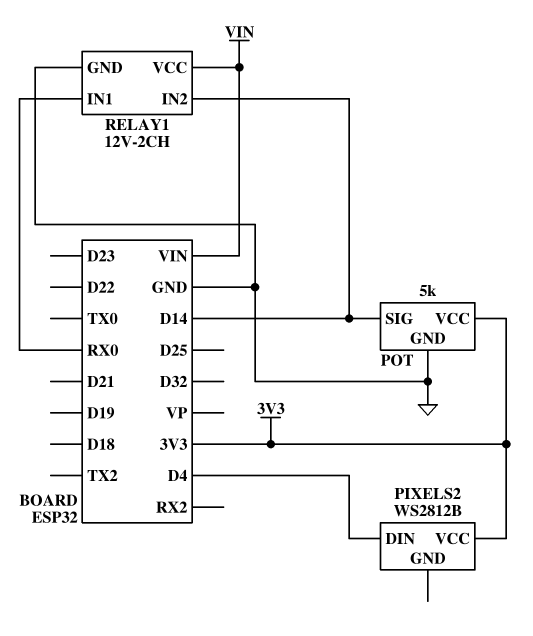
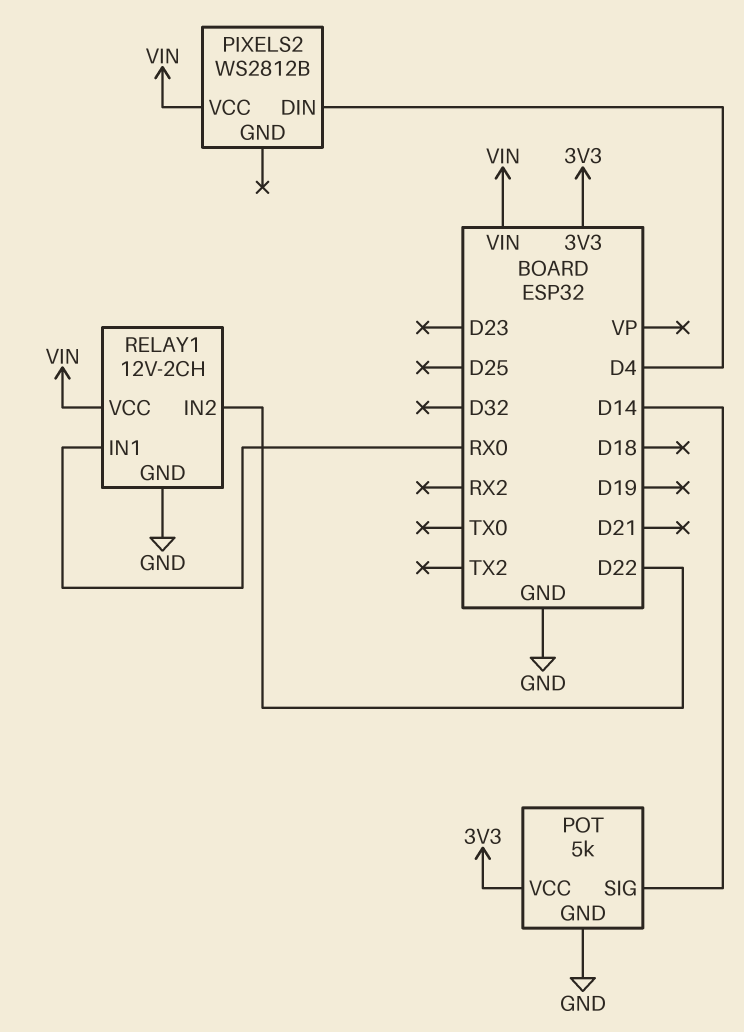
PIXELS2 pin VCC: 3V3 -> VIN
RELAY1 pin IN2: D14 -> D22

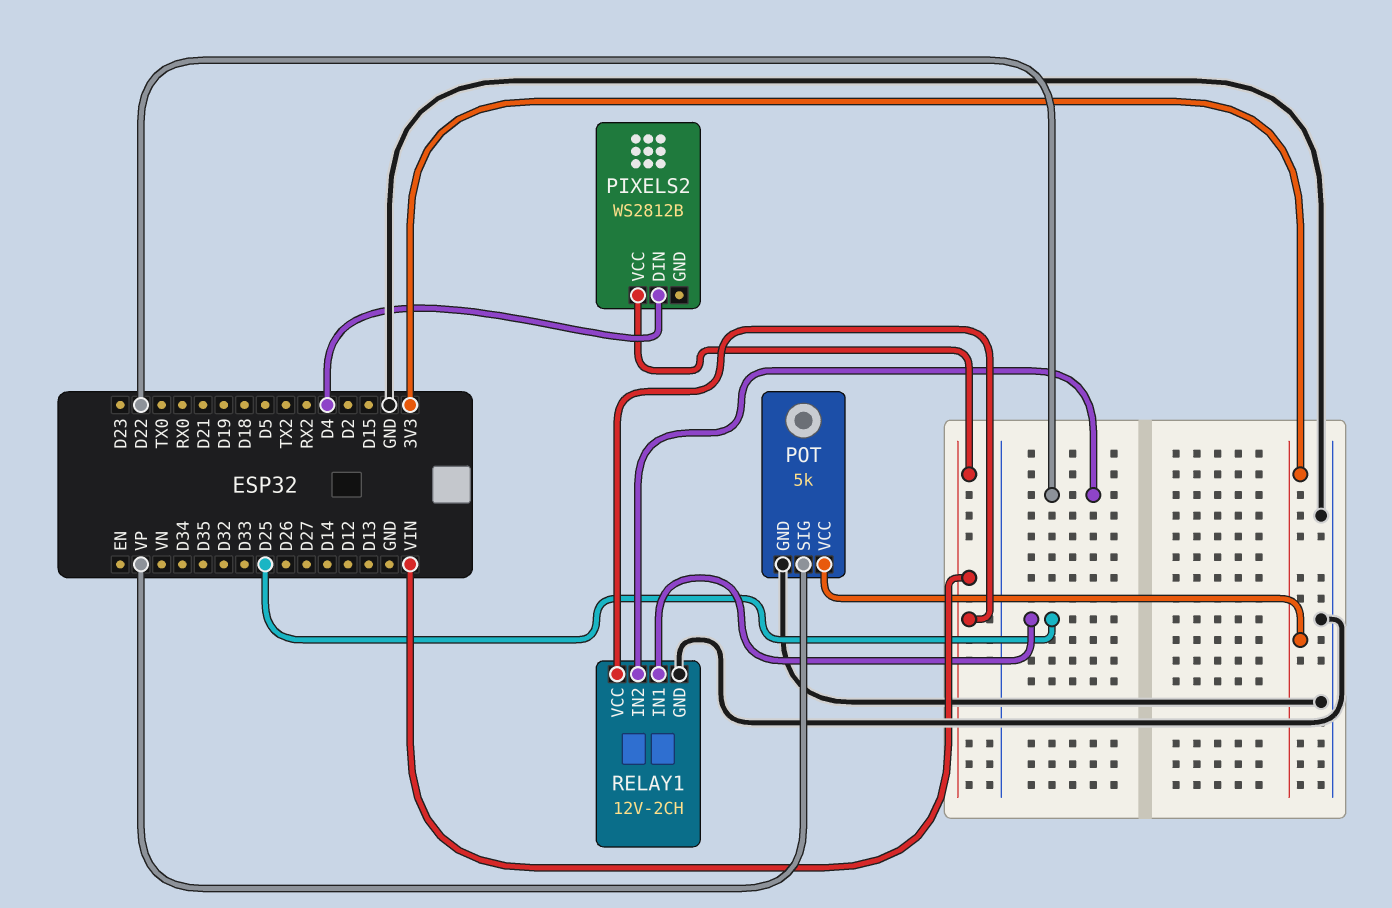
POT pin SIG: D14 -> VP
RELAY1 pin IN1: RX0 -> D25

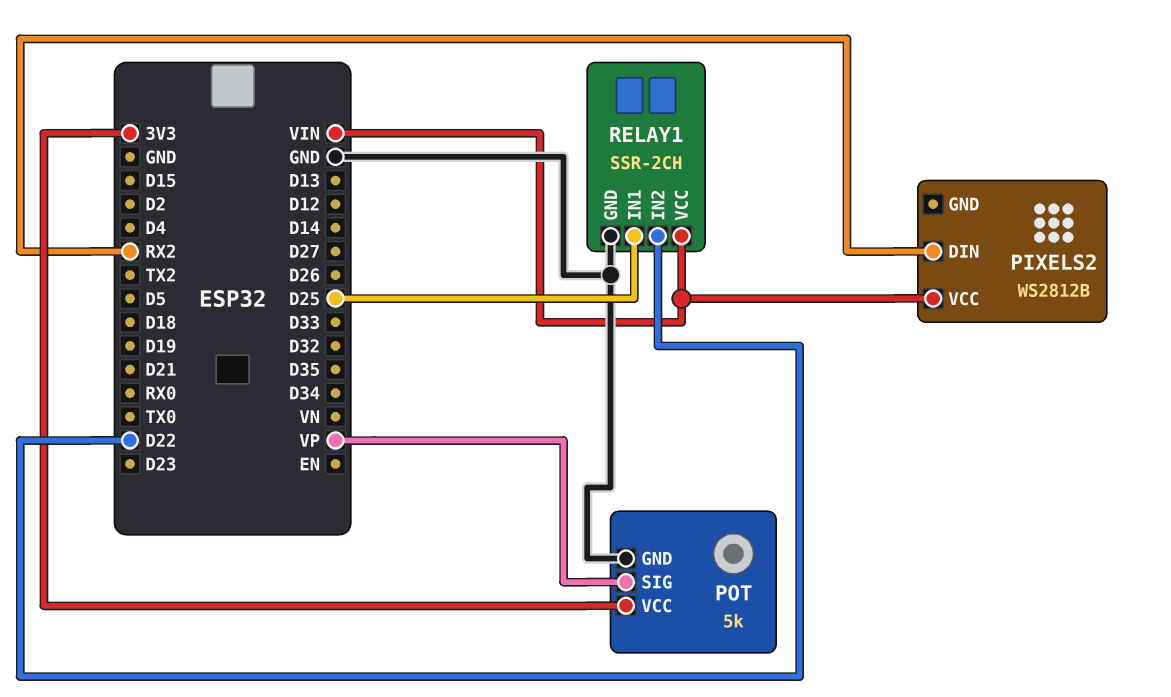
PIXELS2 pin DIN: D4 -> RX2
RELAY1: 12V-2CH -> SSR-2CH

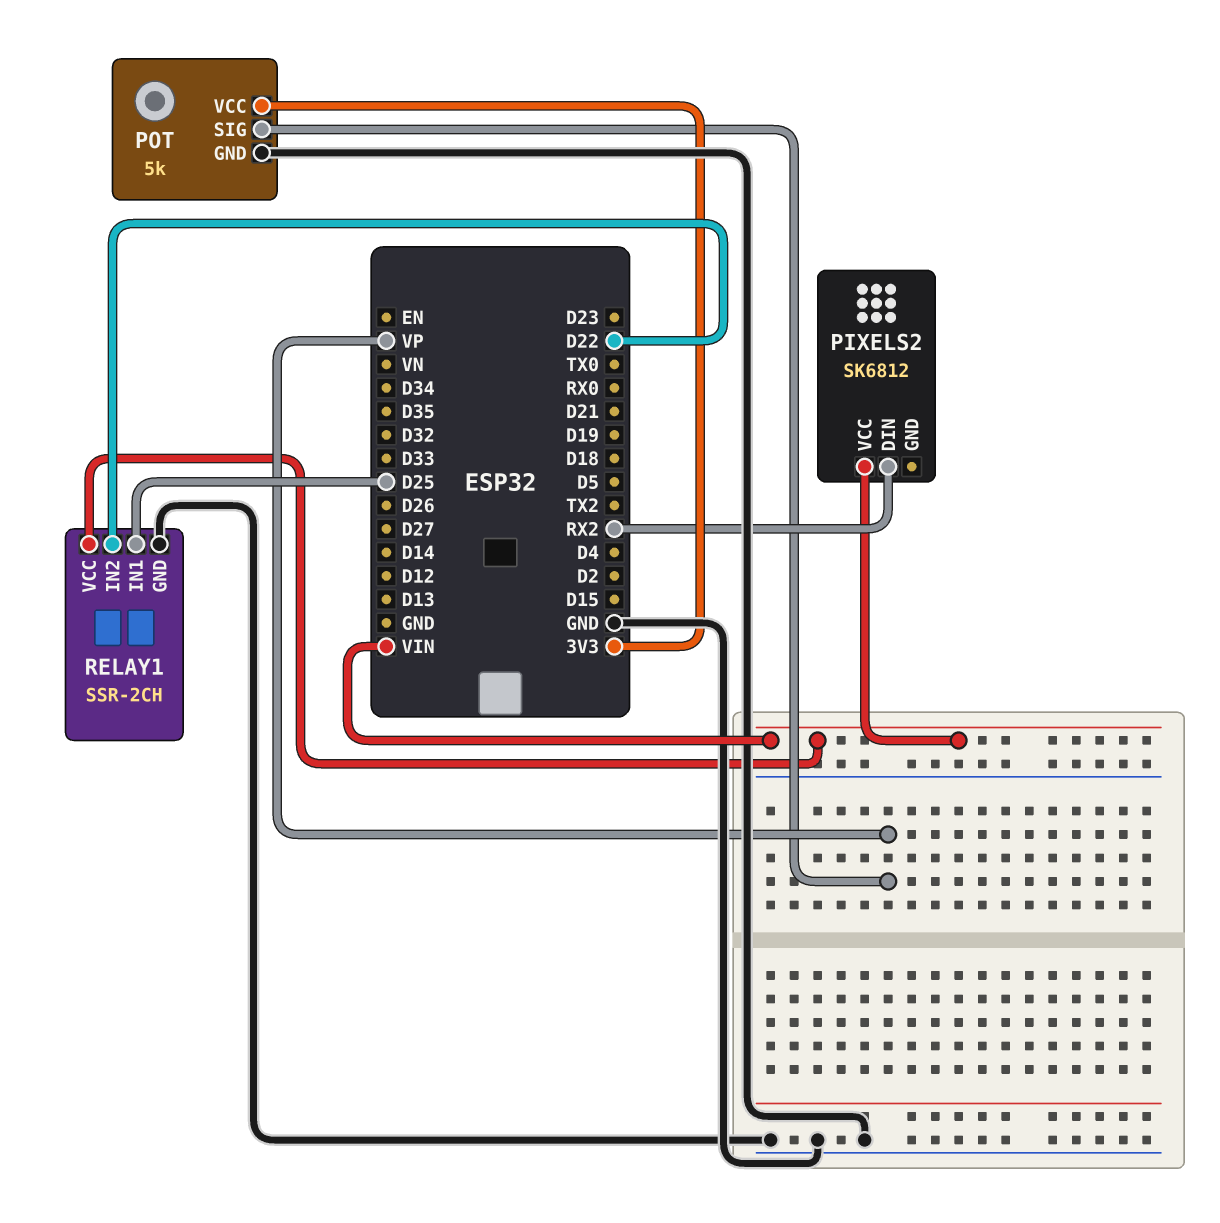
PIXELS2: WS2812B -> SK6812

